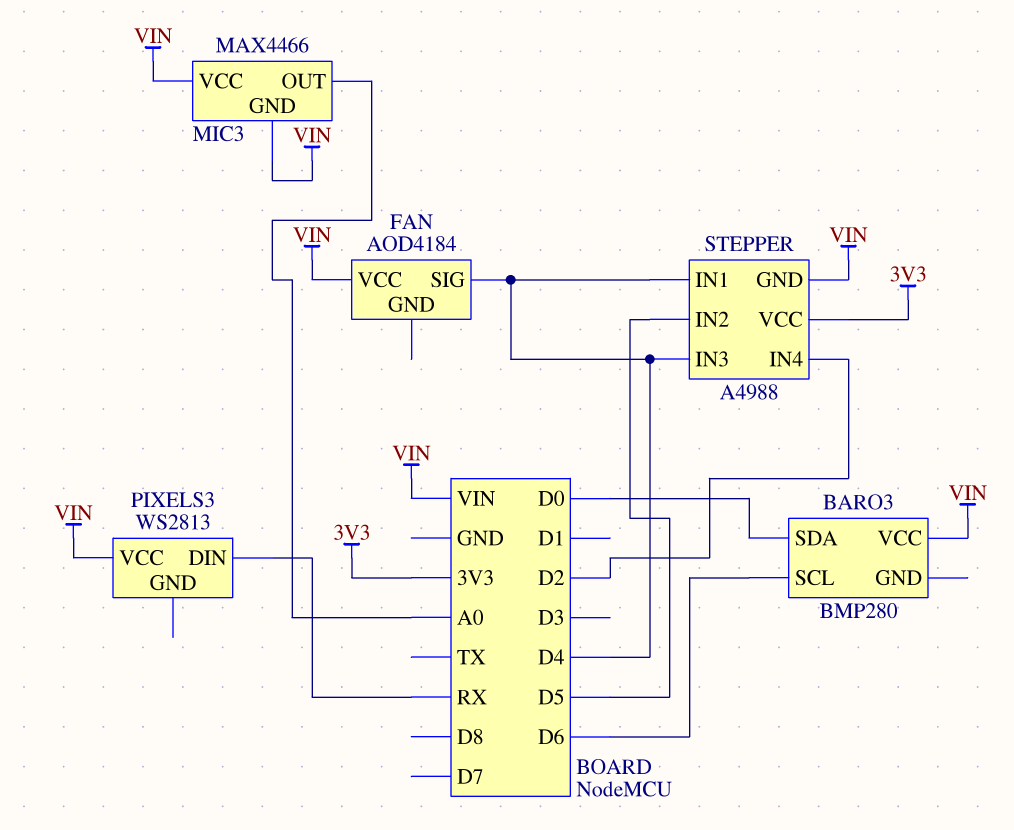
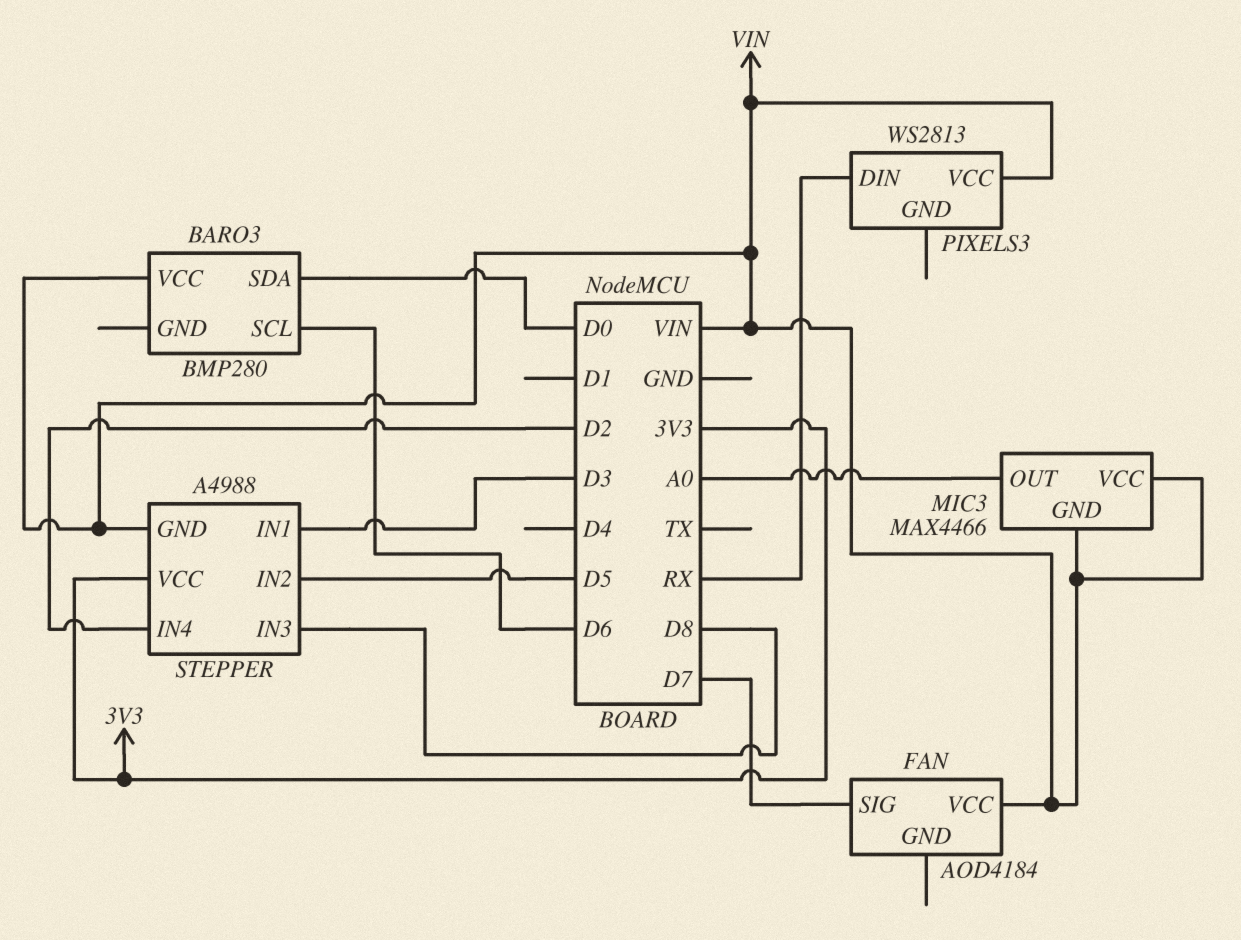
FAN pin SIG: D4 -> D7
STEPPER pin IN1: D4 -> D3
STEPPER pin IN3: D4 -> D8

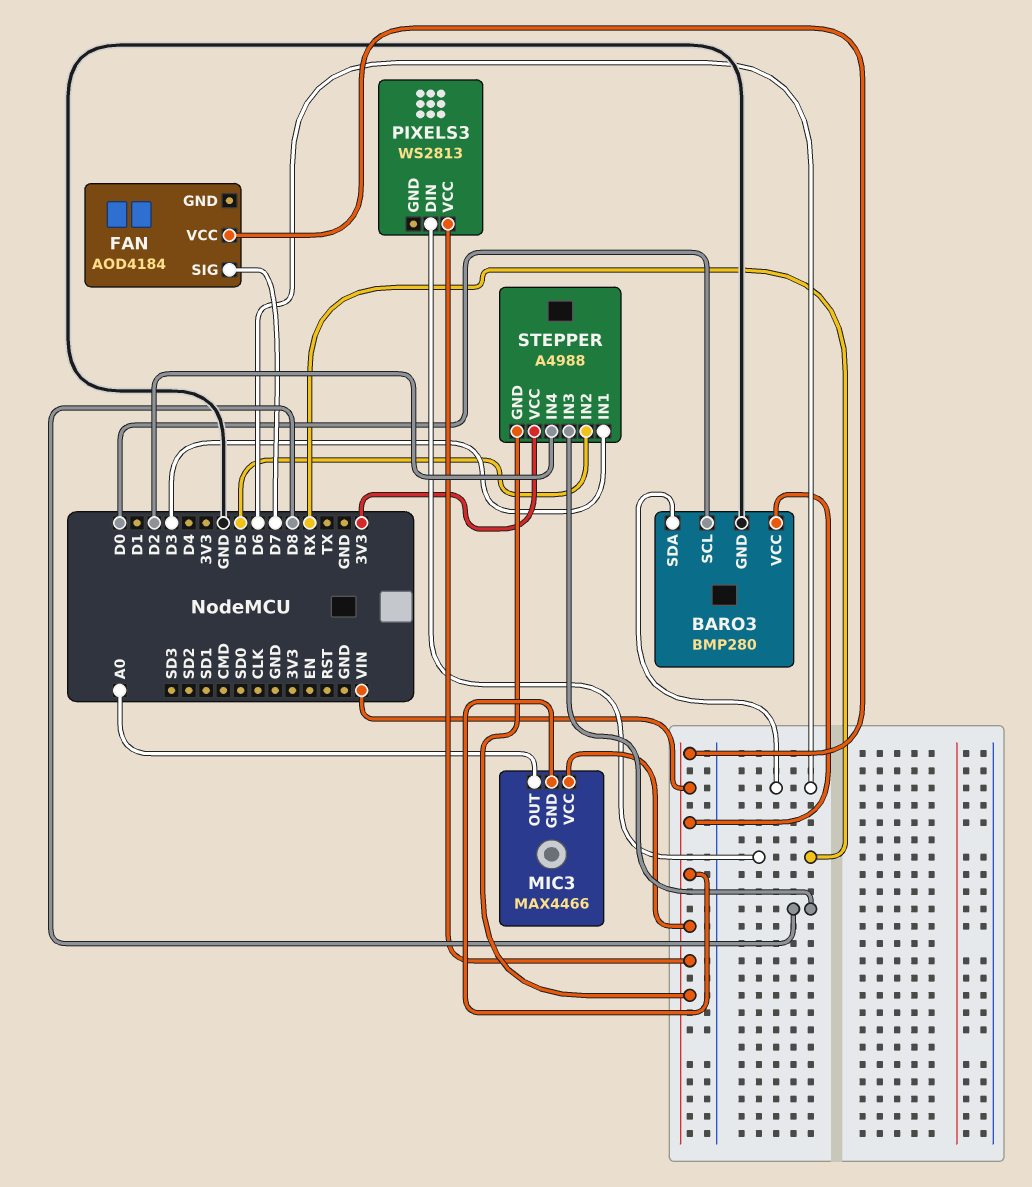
BARO3 pin GND: none -> GND
BARO3 pin SCL: D6 -> D0
BARO3 pin SDA: D0 -> D6

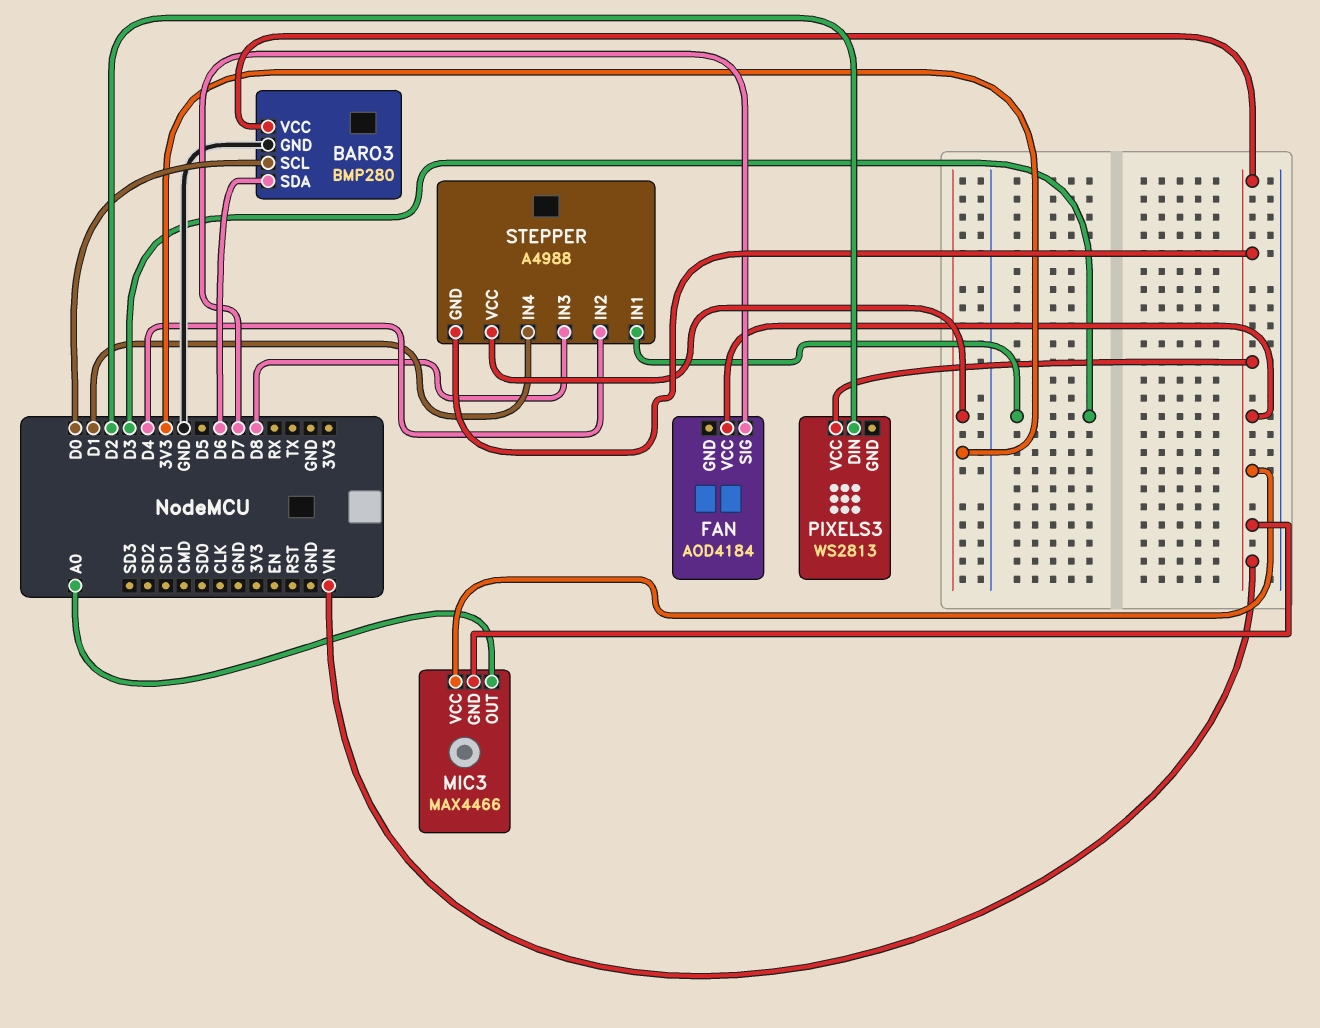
PIXELS3 pin DIN: RX -> D2
STEPPER pin IN2: D5 -> D4
STEPPER pin IN4: D2 -> D1

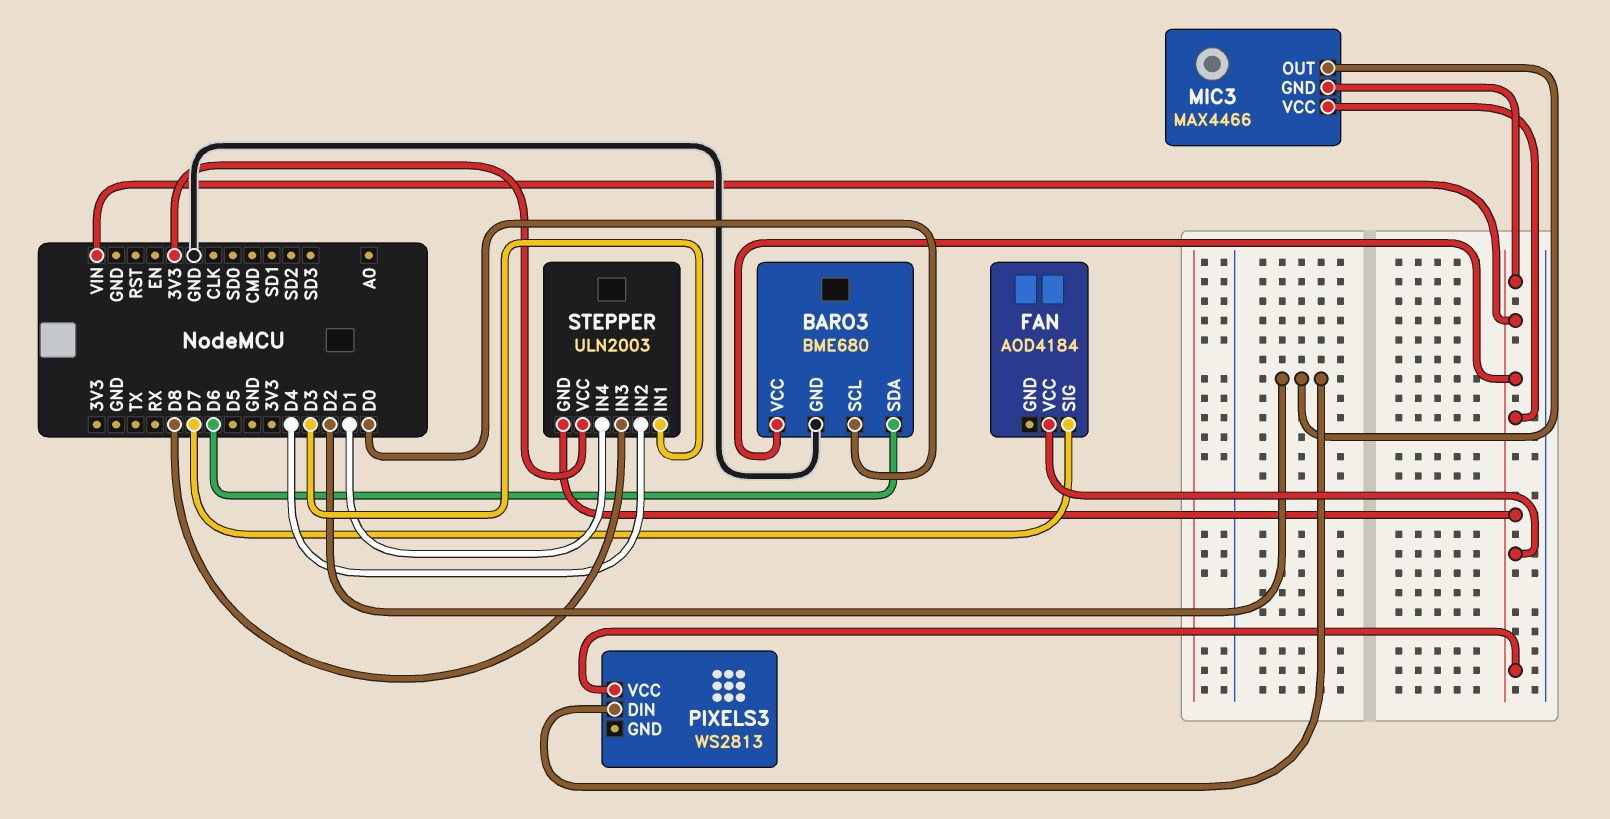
BARO3: BMP280 -> BME680
MIC3 pin OUT: A0 -> D2
STEPPER: A4988 -> ULN2003

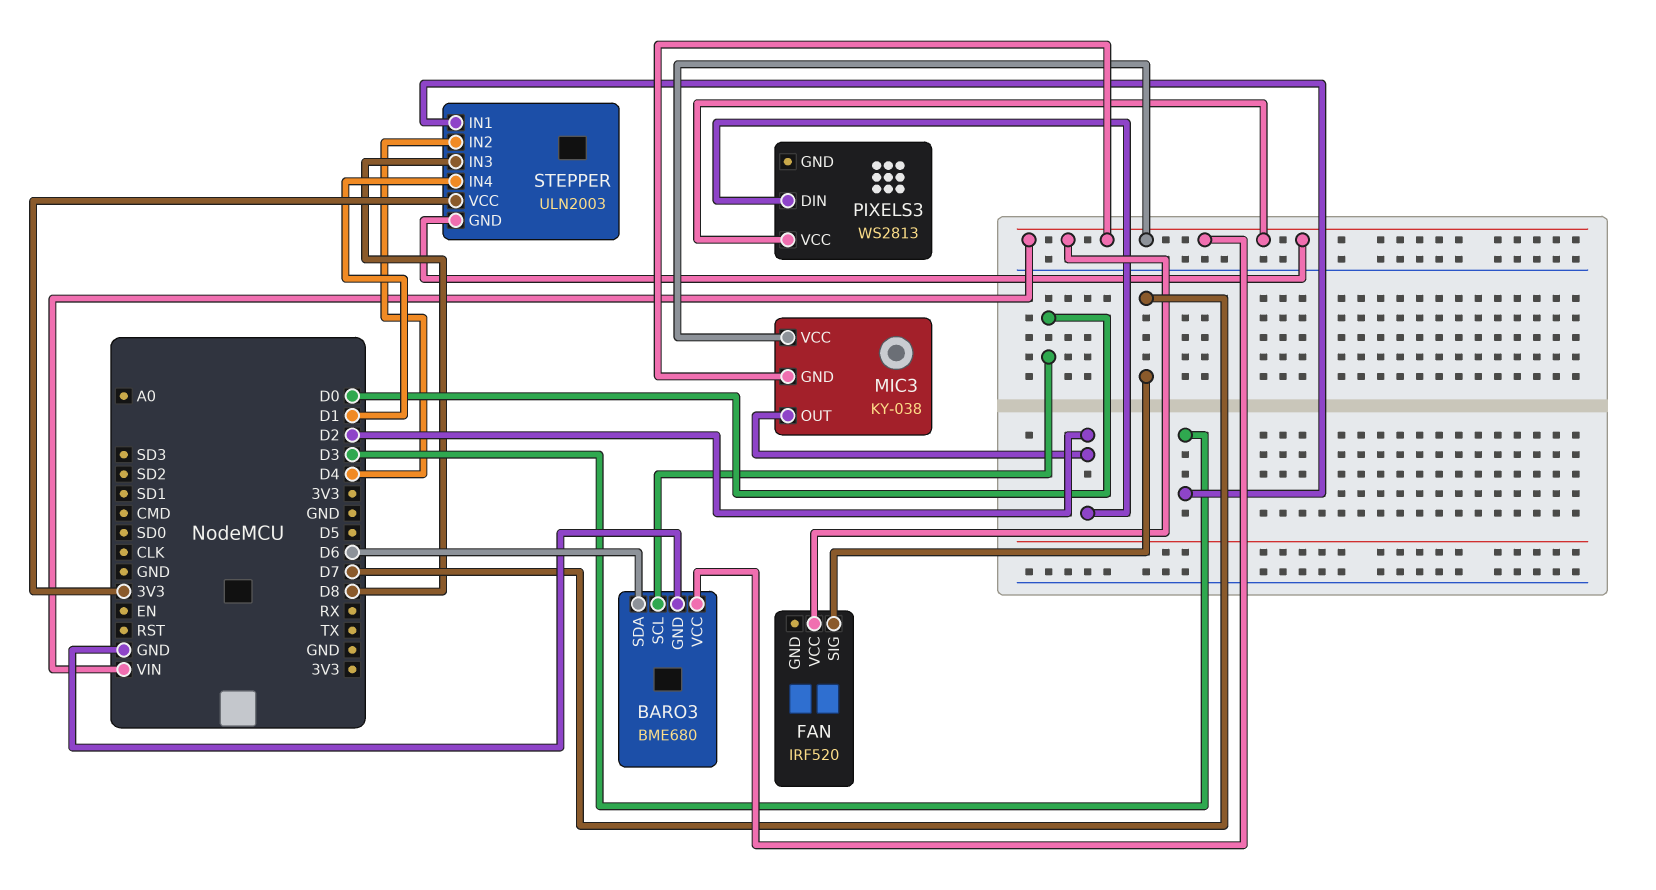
FAN: AOD4184 -> IRF520
MIC3: MAX4466 -> KY-038

